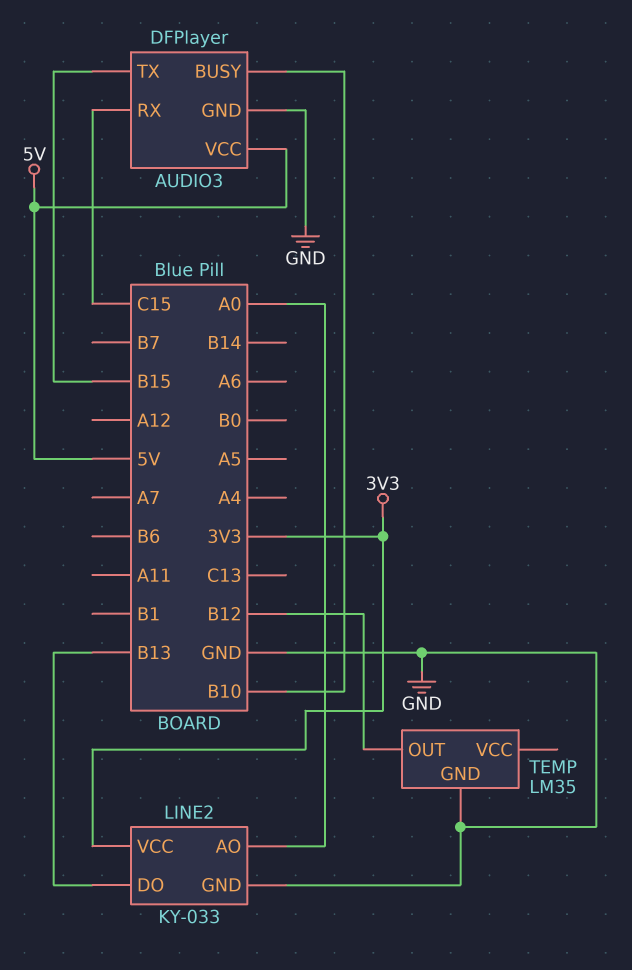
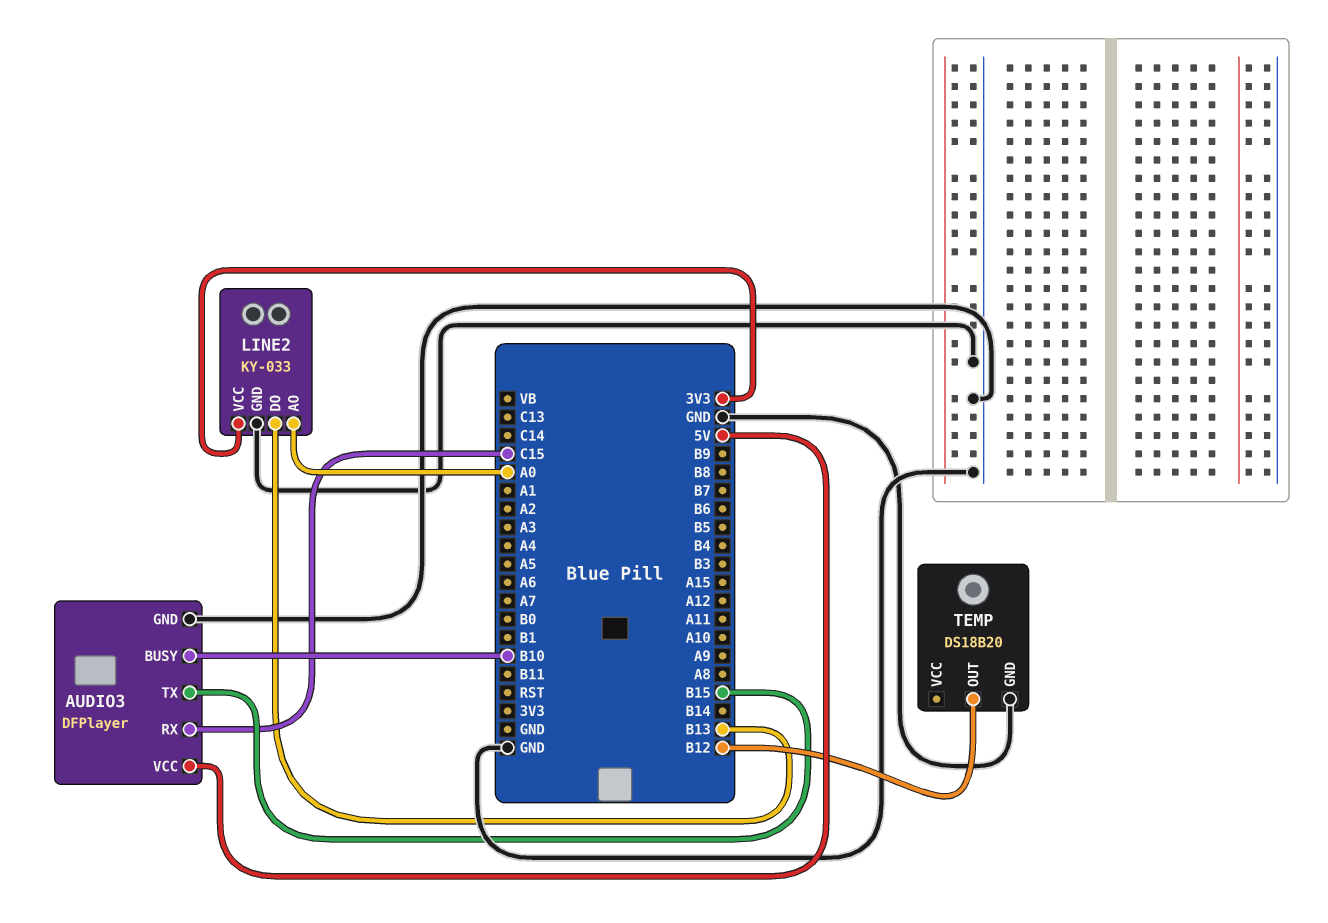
TEMP: LM35 -> DS18B20

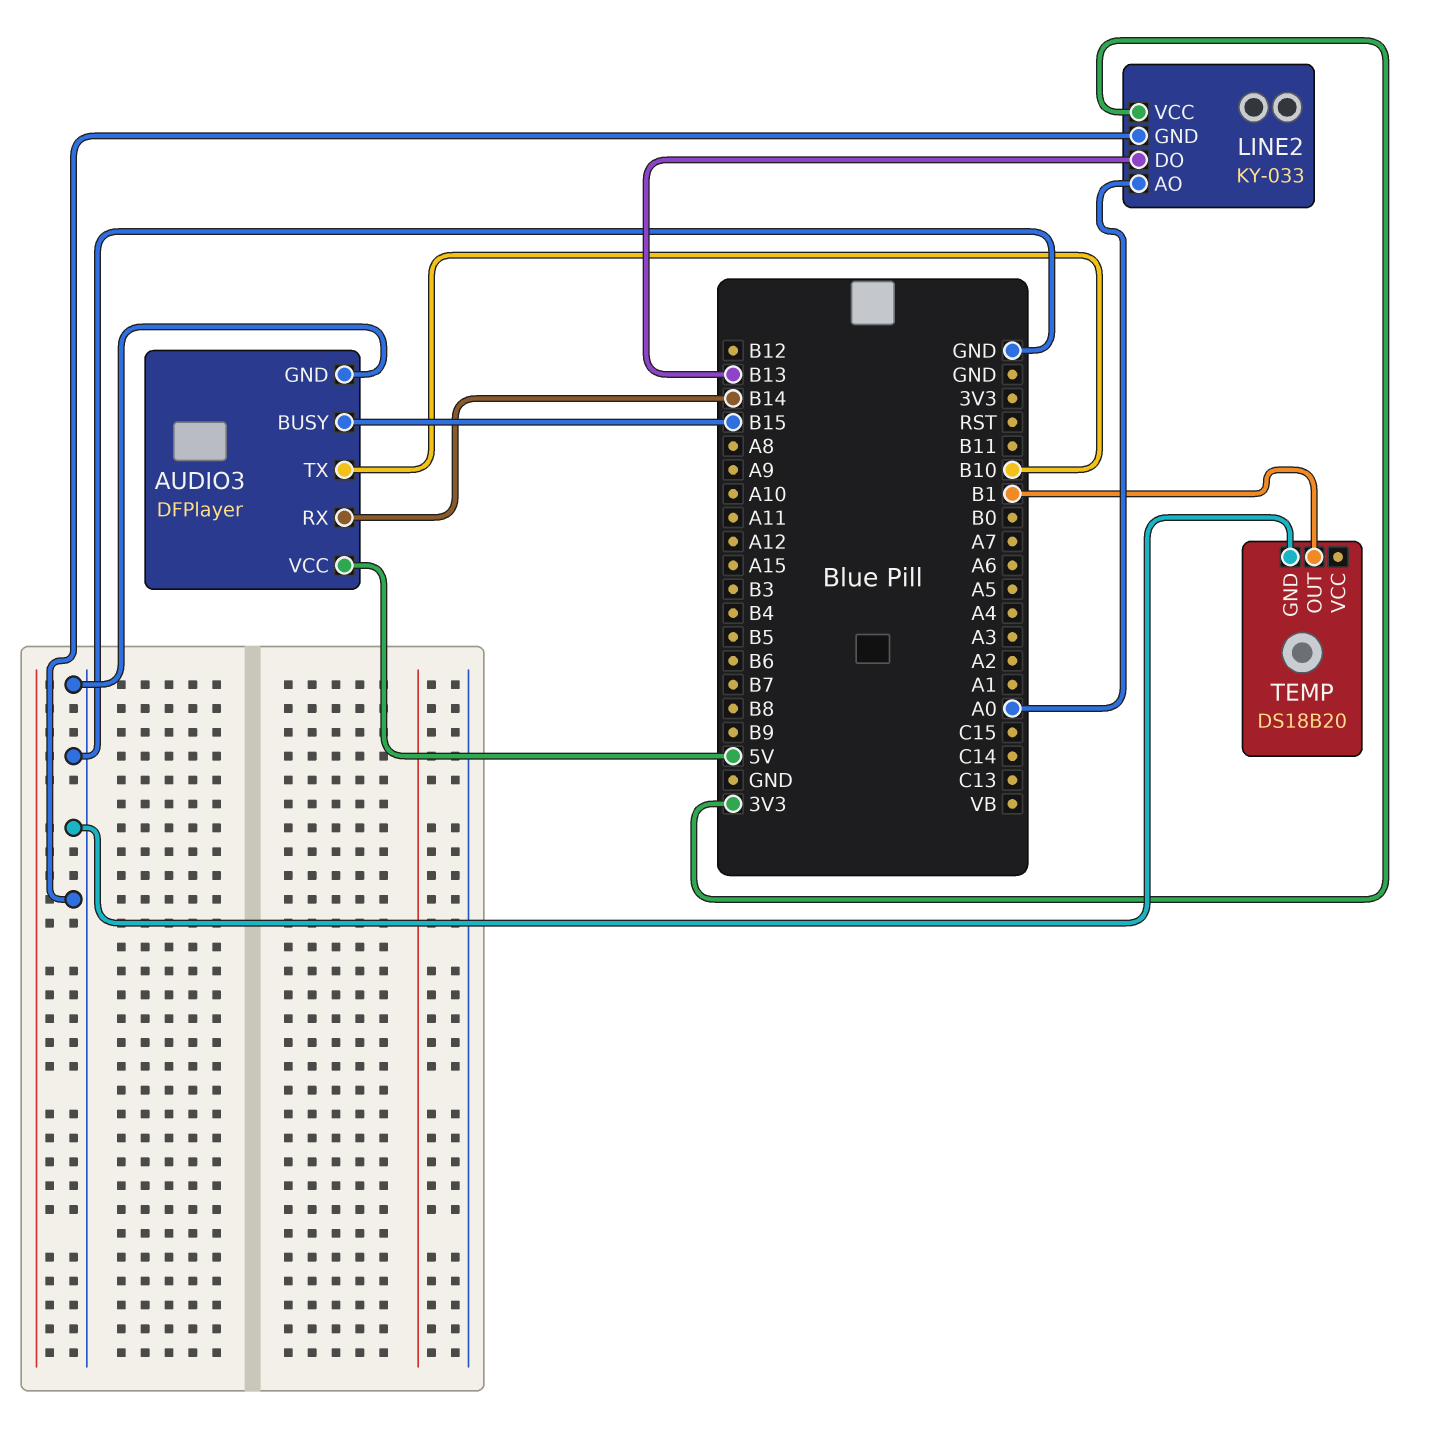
AUDIO3 pin BUSY: B10 -> B15
AUDIO3 pin RX: C15 -> B14
AUDIO3 pin TX: B15 -> B10
TEMP pin OUT: B12 -> B1

